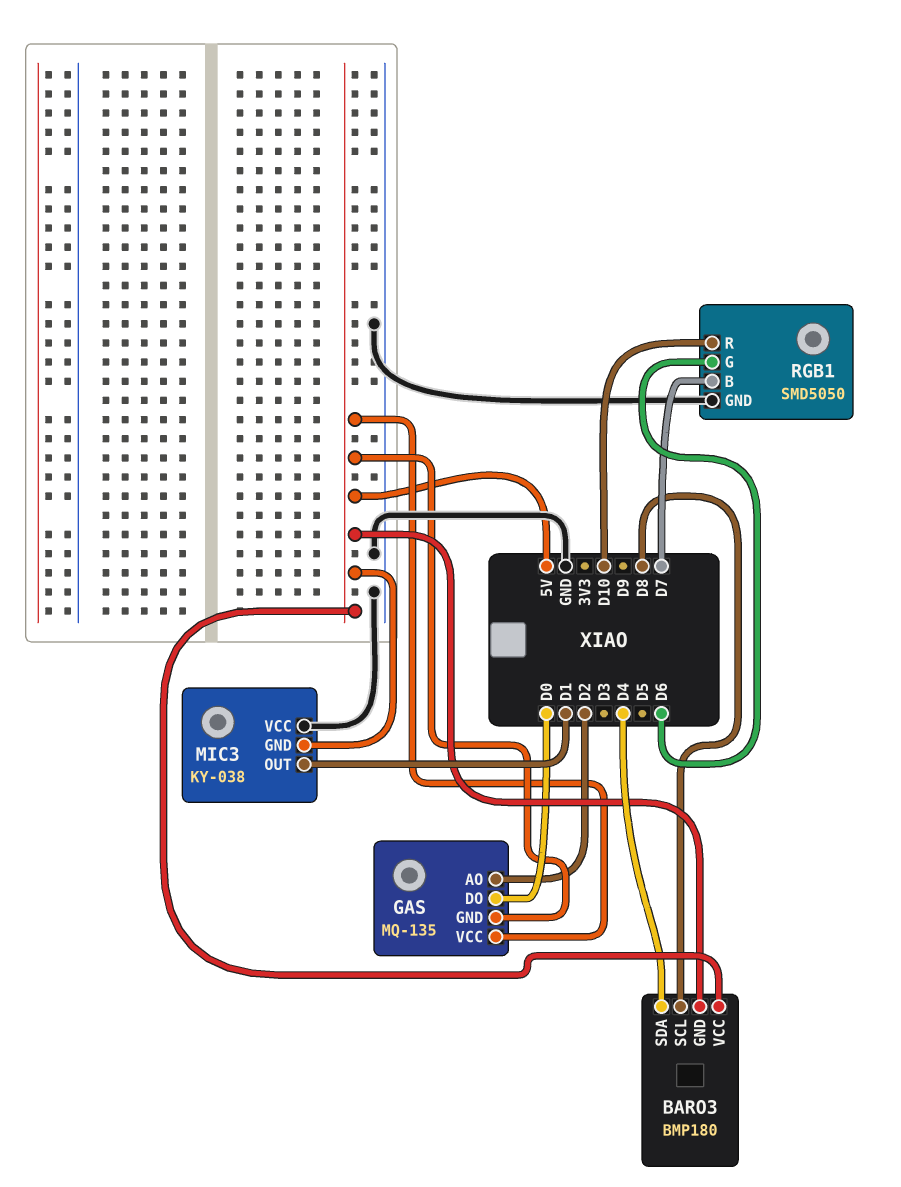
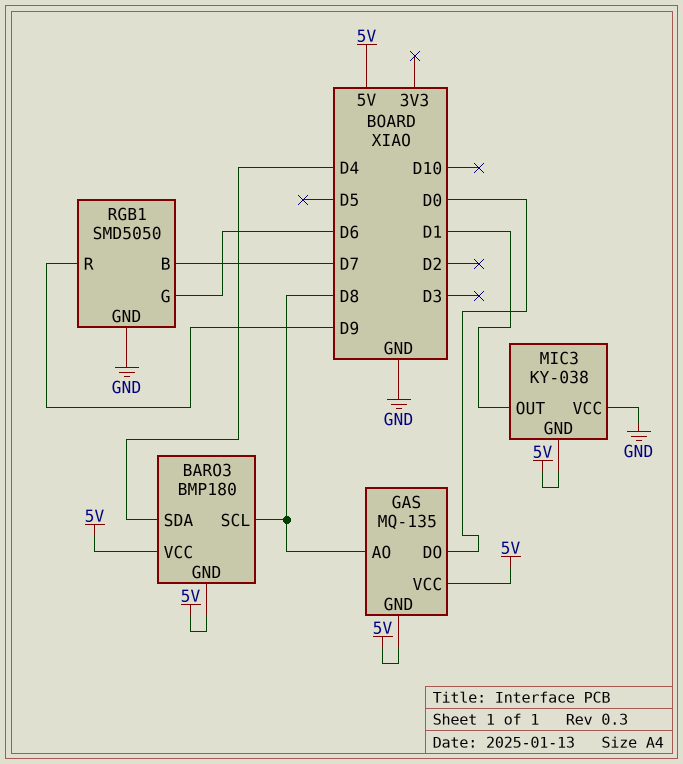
GAS pin AO: D2 -> D8
RGB1 pin R: D10 -> D9

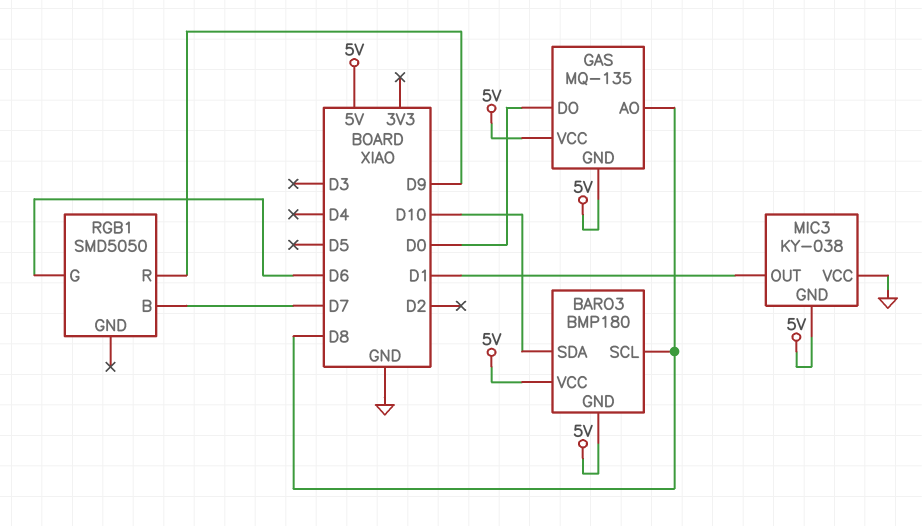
BARO3 pin SDA: D4 -> D10
RGB1 pin GND: GND -> none

